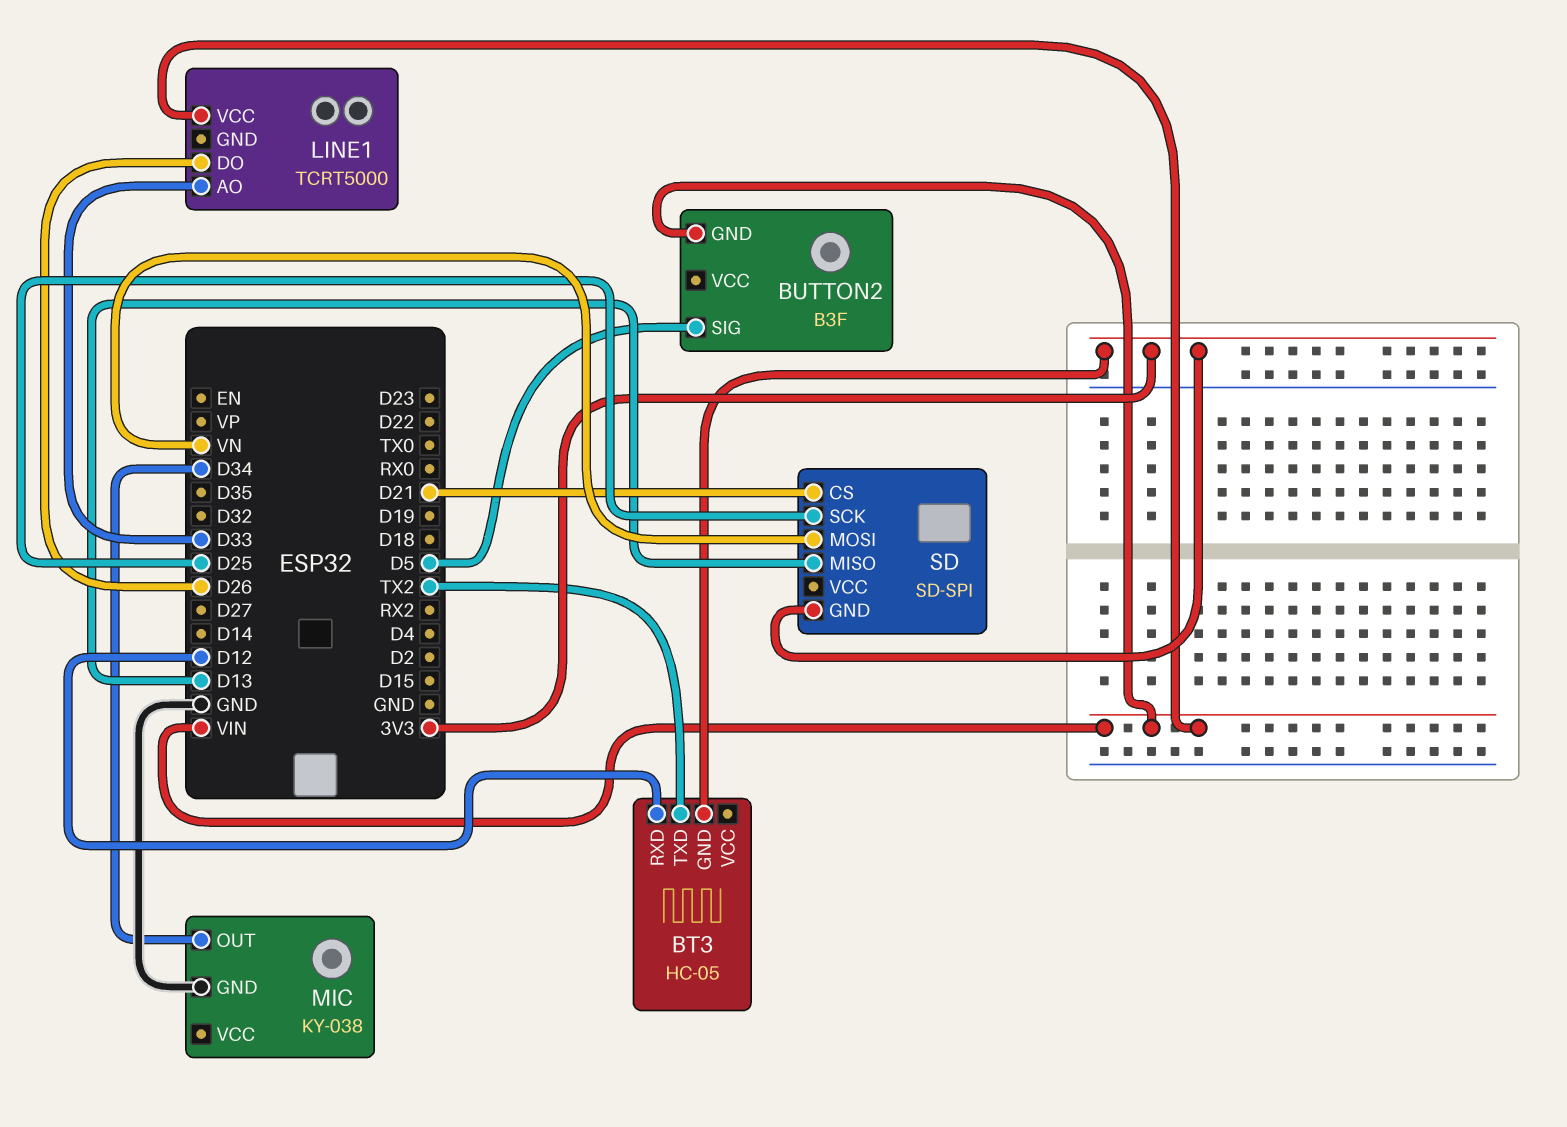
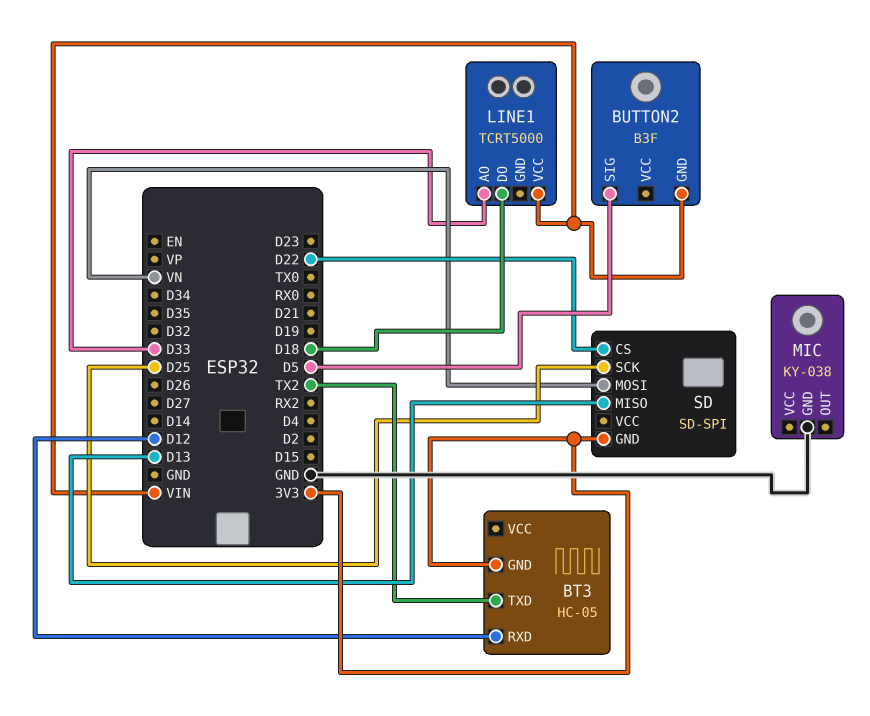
LINE1 pin DO: D26 -> D18
MIC pin OUT: D34 -> none
SD pin CS: D21 -> D22

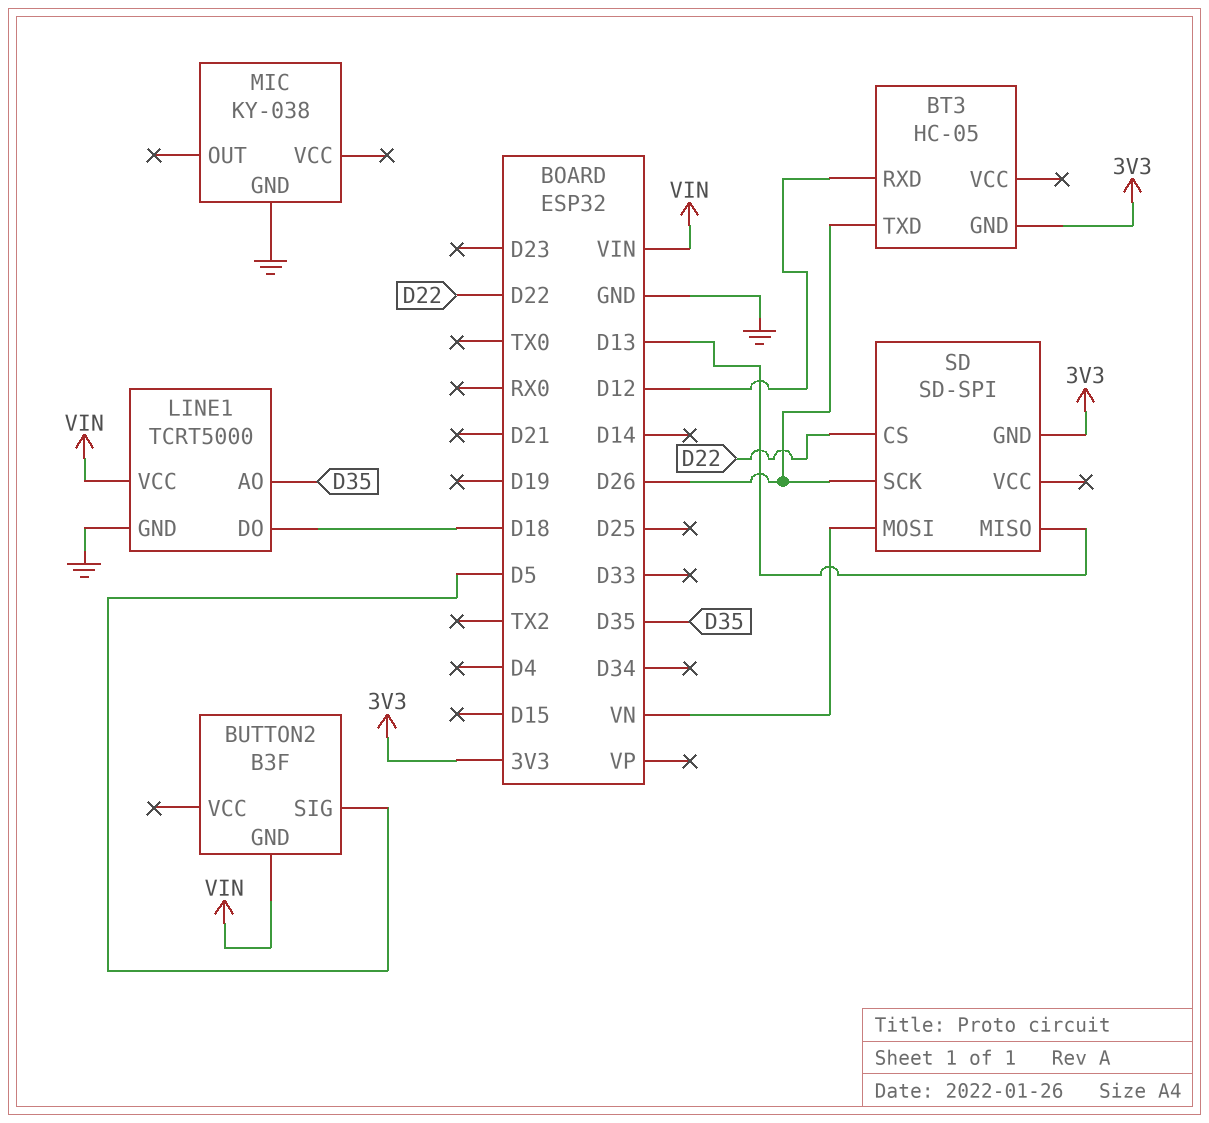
BT3 pin TXD: TX2 -> D26
LINE1 pin AO: D33 -> D35
LINE1 pin GND: none -> GND
SD pin SCK: D25 -> D26

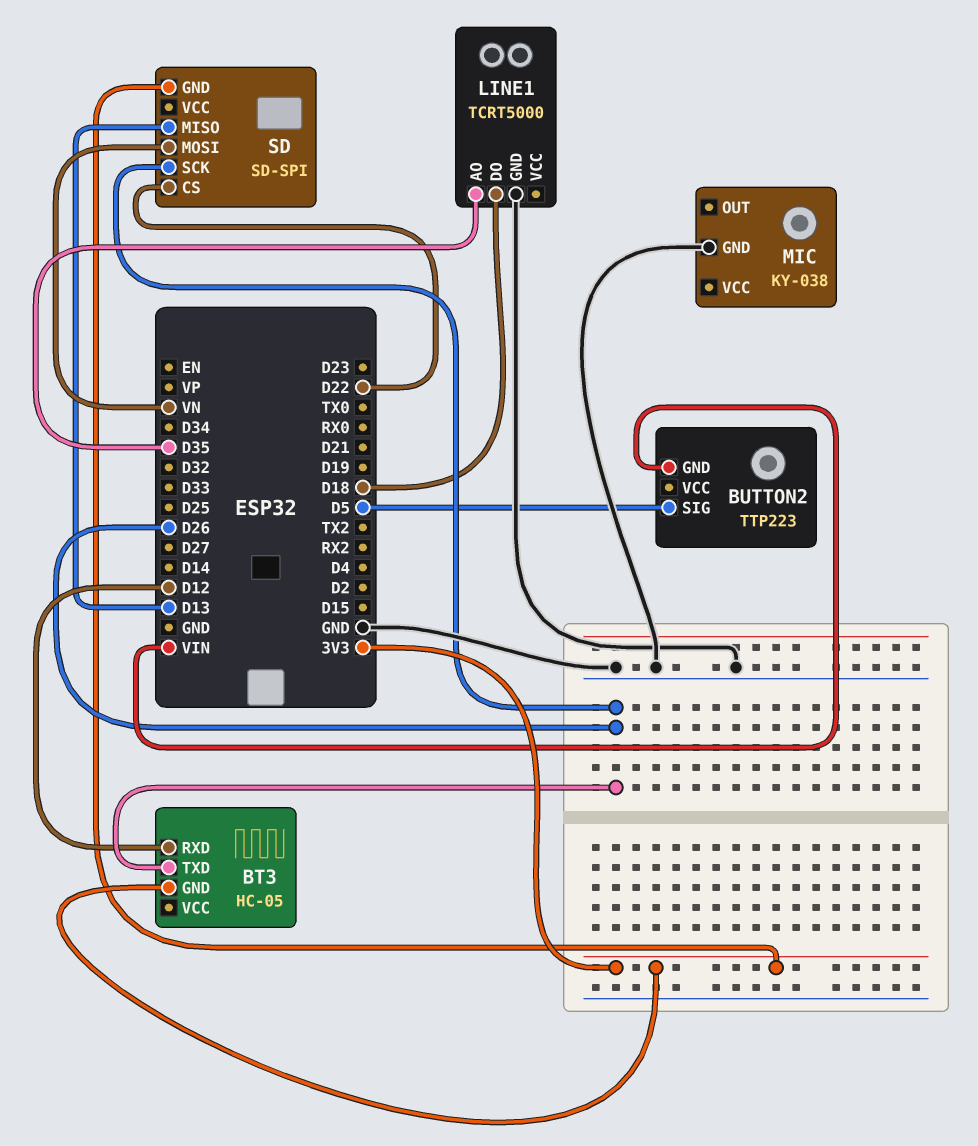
BUTTON2: B3F -> TTP223
LINE1 pin VCC: VIN -> none

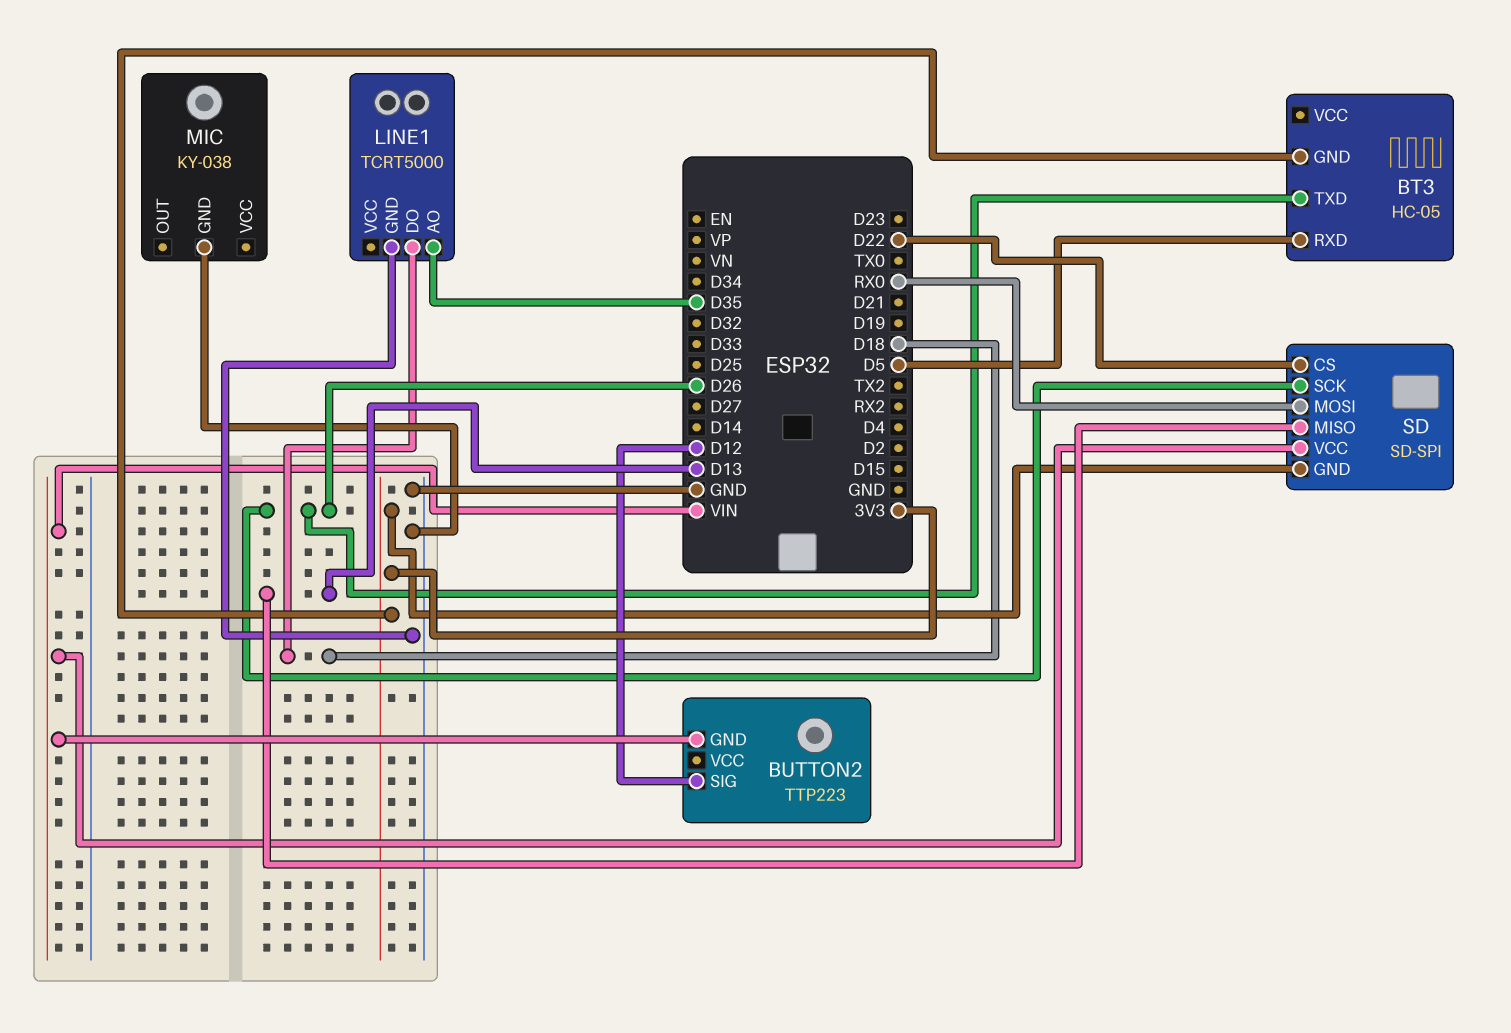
BT3 pin RXD: D12 -> D5
BUTTON2 pin SIG: D5 -> D12
SD pin MOSI: VN -> RX0
SD pin VCC: none -> VIN

